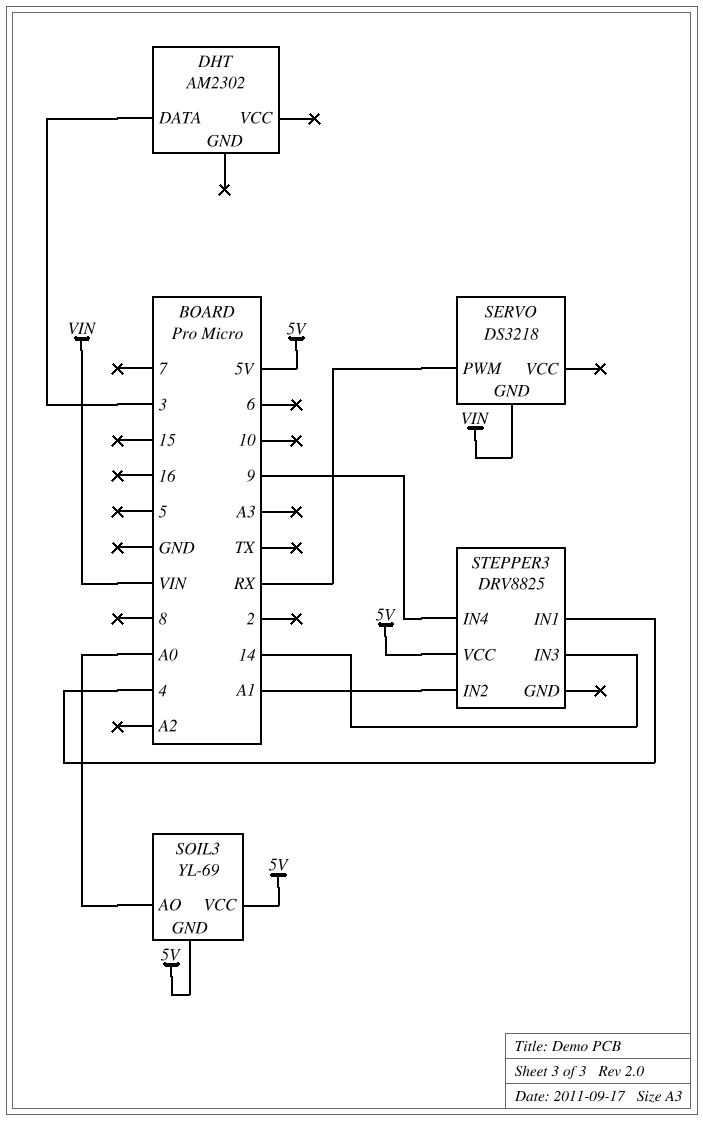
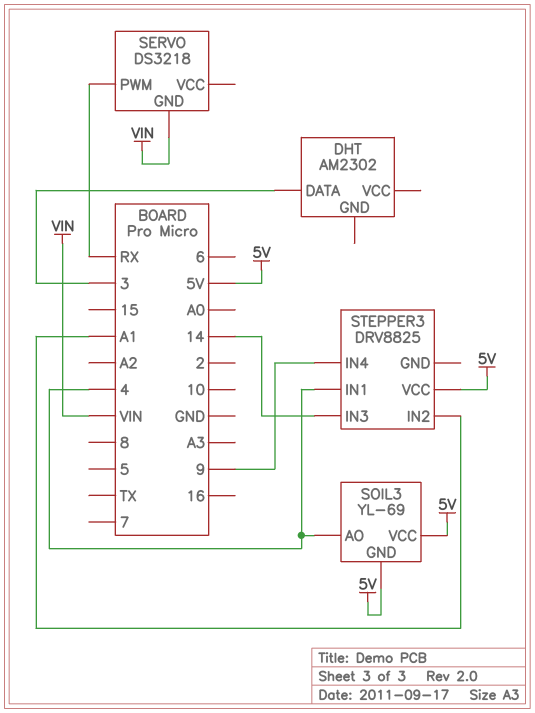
SOIL3 pin AO: A0 -> 4

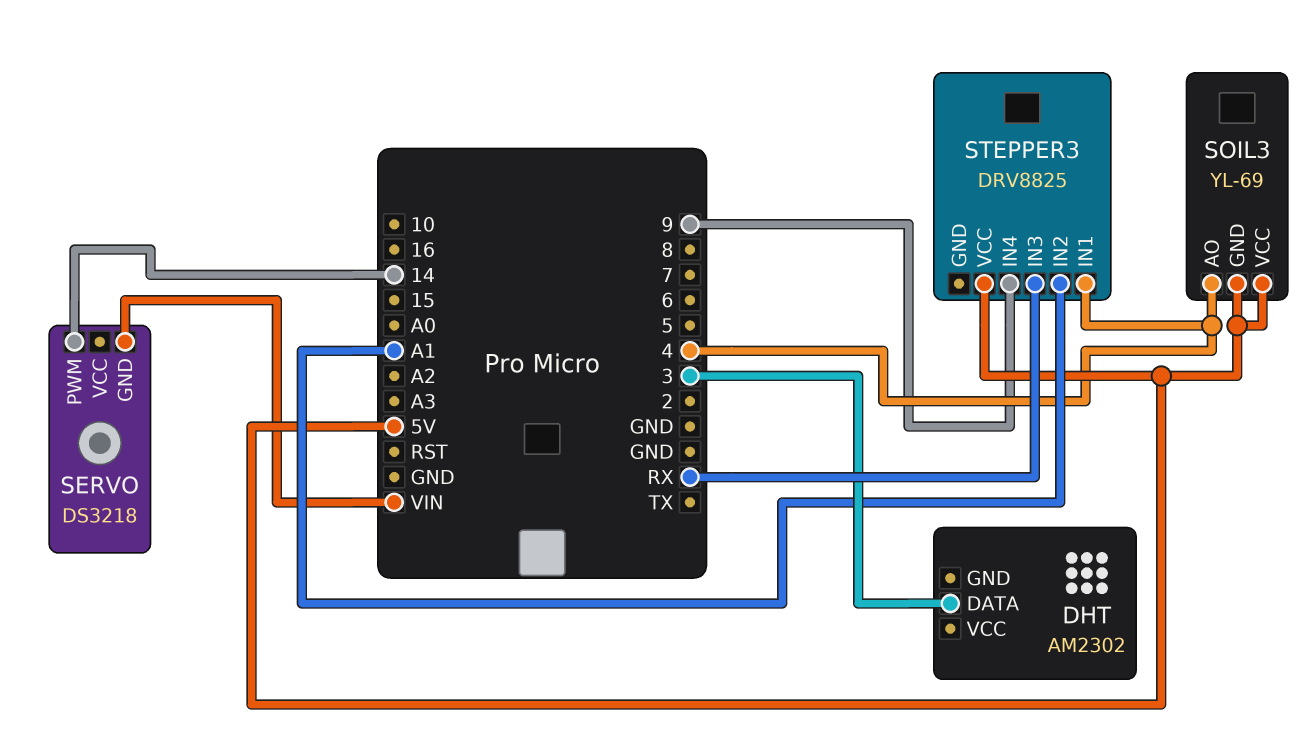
SERVO pin PWM: RX -> 14
STEPPER3 pin IN3: 14 -> RX

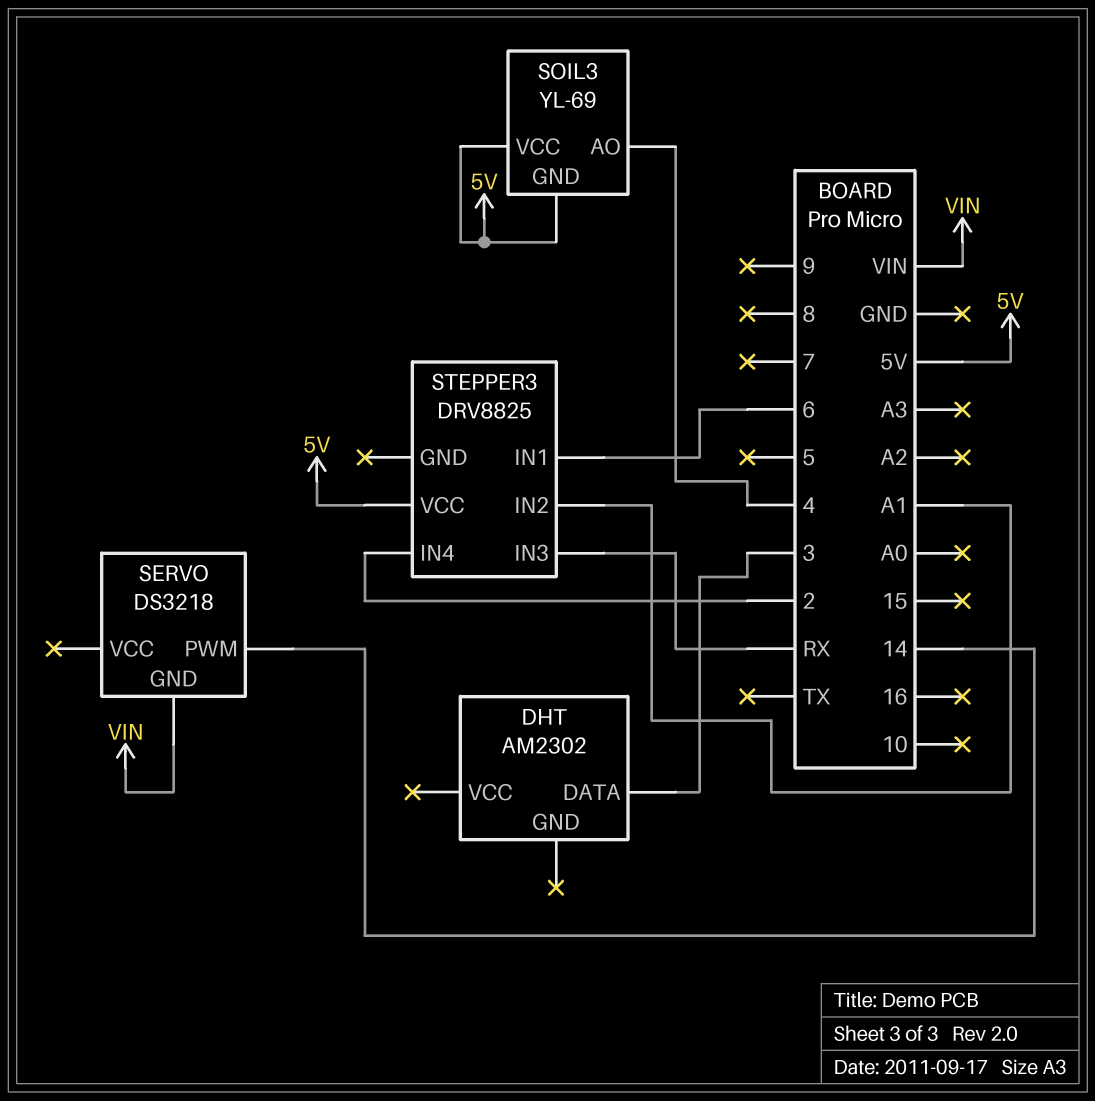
STEPPER3 pin IN1: 4 -> 6
STEPPER3 pin IN4: 9 -> 2

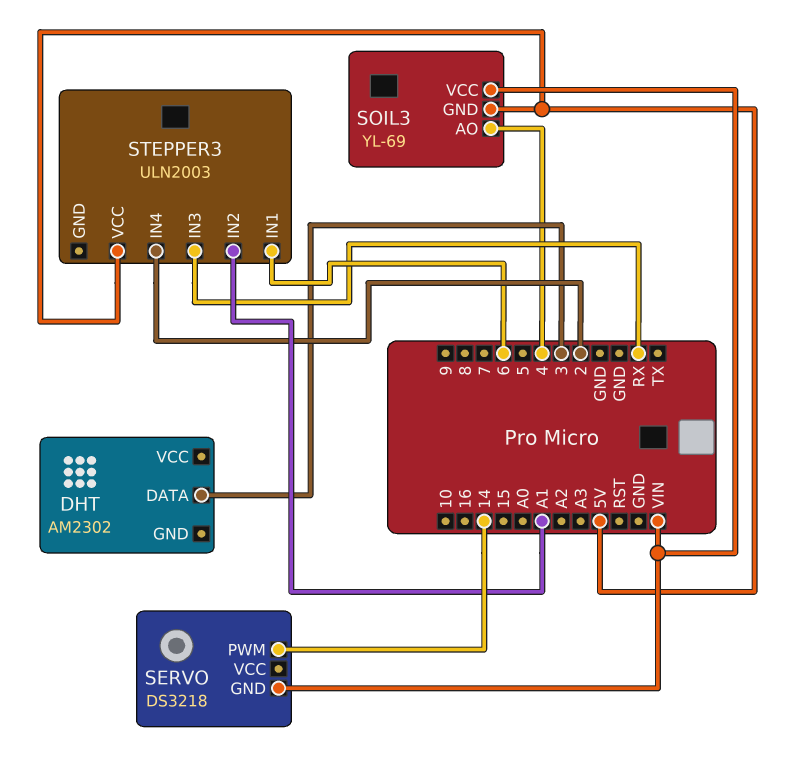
SOIL3 pin VCC: 5V -> VIN
STEPPER3: DRV8825 -> ULN2003

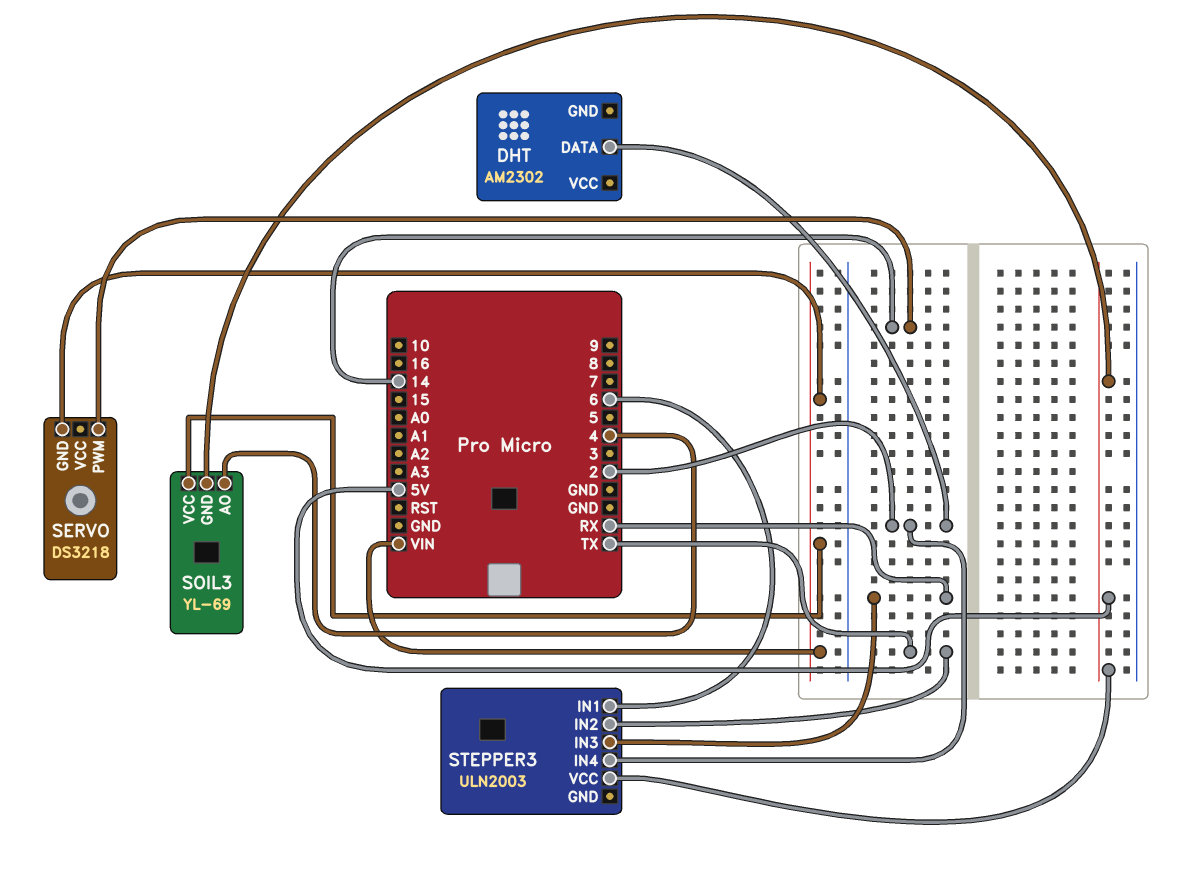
DHT pin DATA: 3 -> 2
STEPPER3 pin IN2: A1 -> TX

